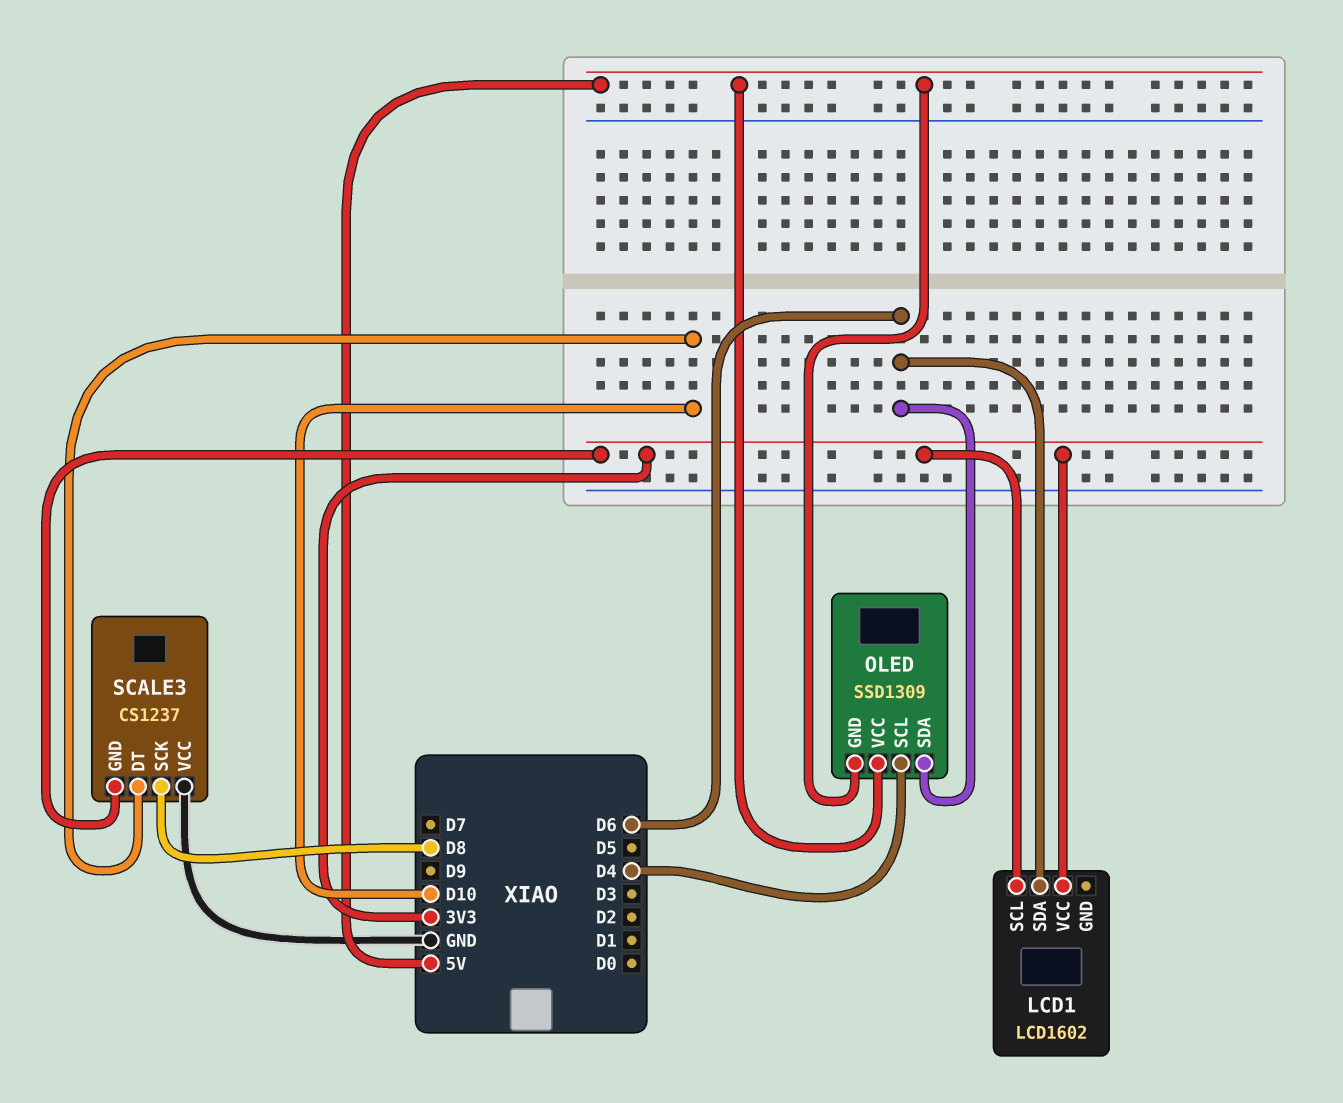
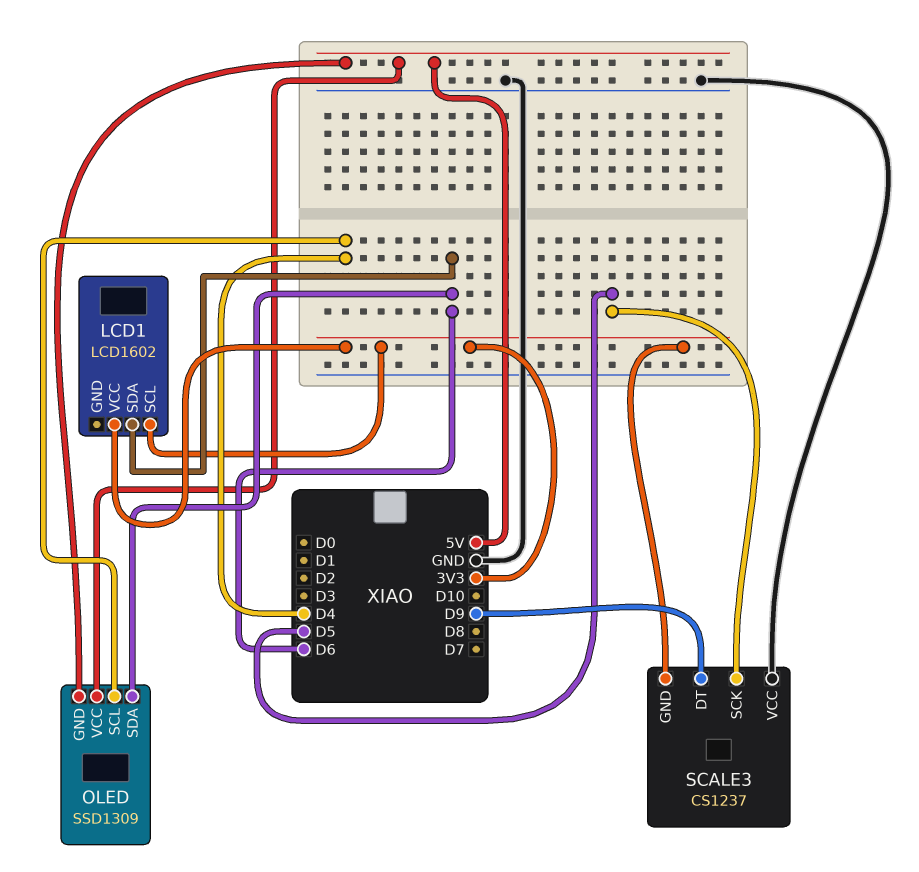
SCALE3 pin DT: D10 -> D9
SCALE3 pin SCK: D8 -> D5

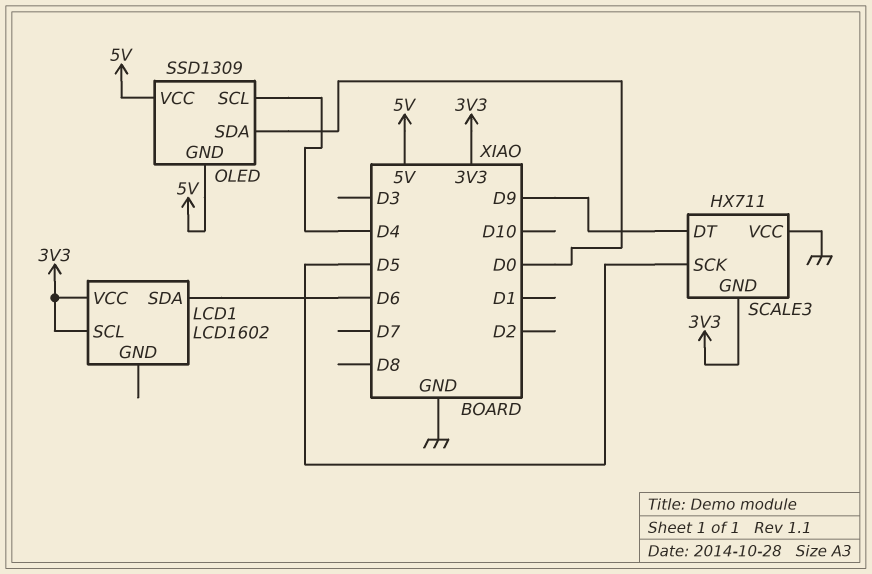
OLED pin SDA: D6 -> D0
SCALE3: CS1237 -> HX711

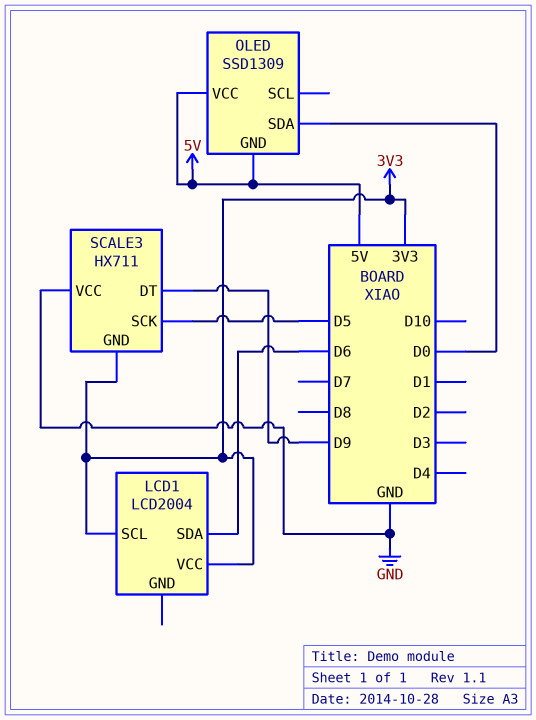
LCD1: LCD1602 -> LCD2004
OLED pin SCL: D4 -> none

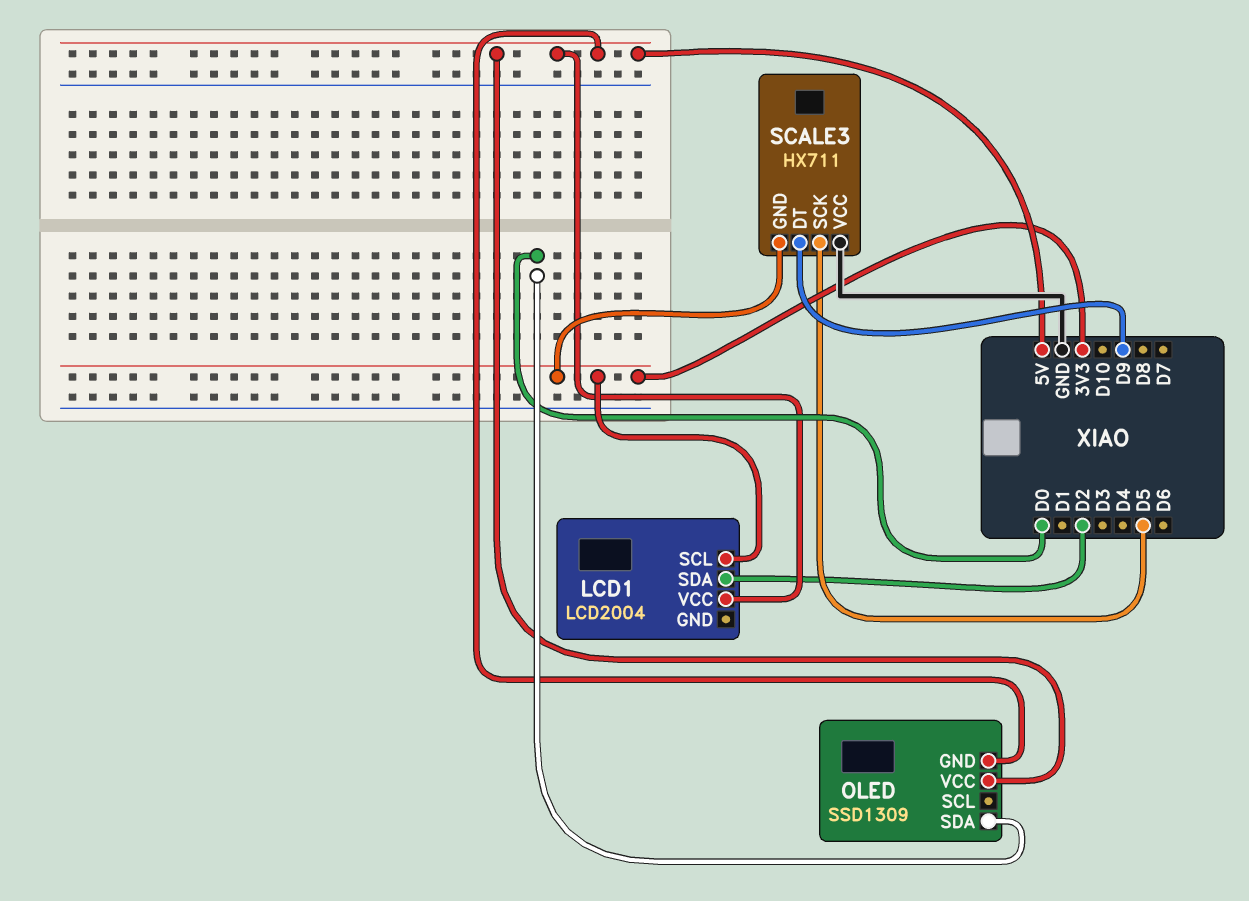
LCD1 pin SDA: D6 -> D2
LCD1 pin VCC: 3V3 -> 5V

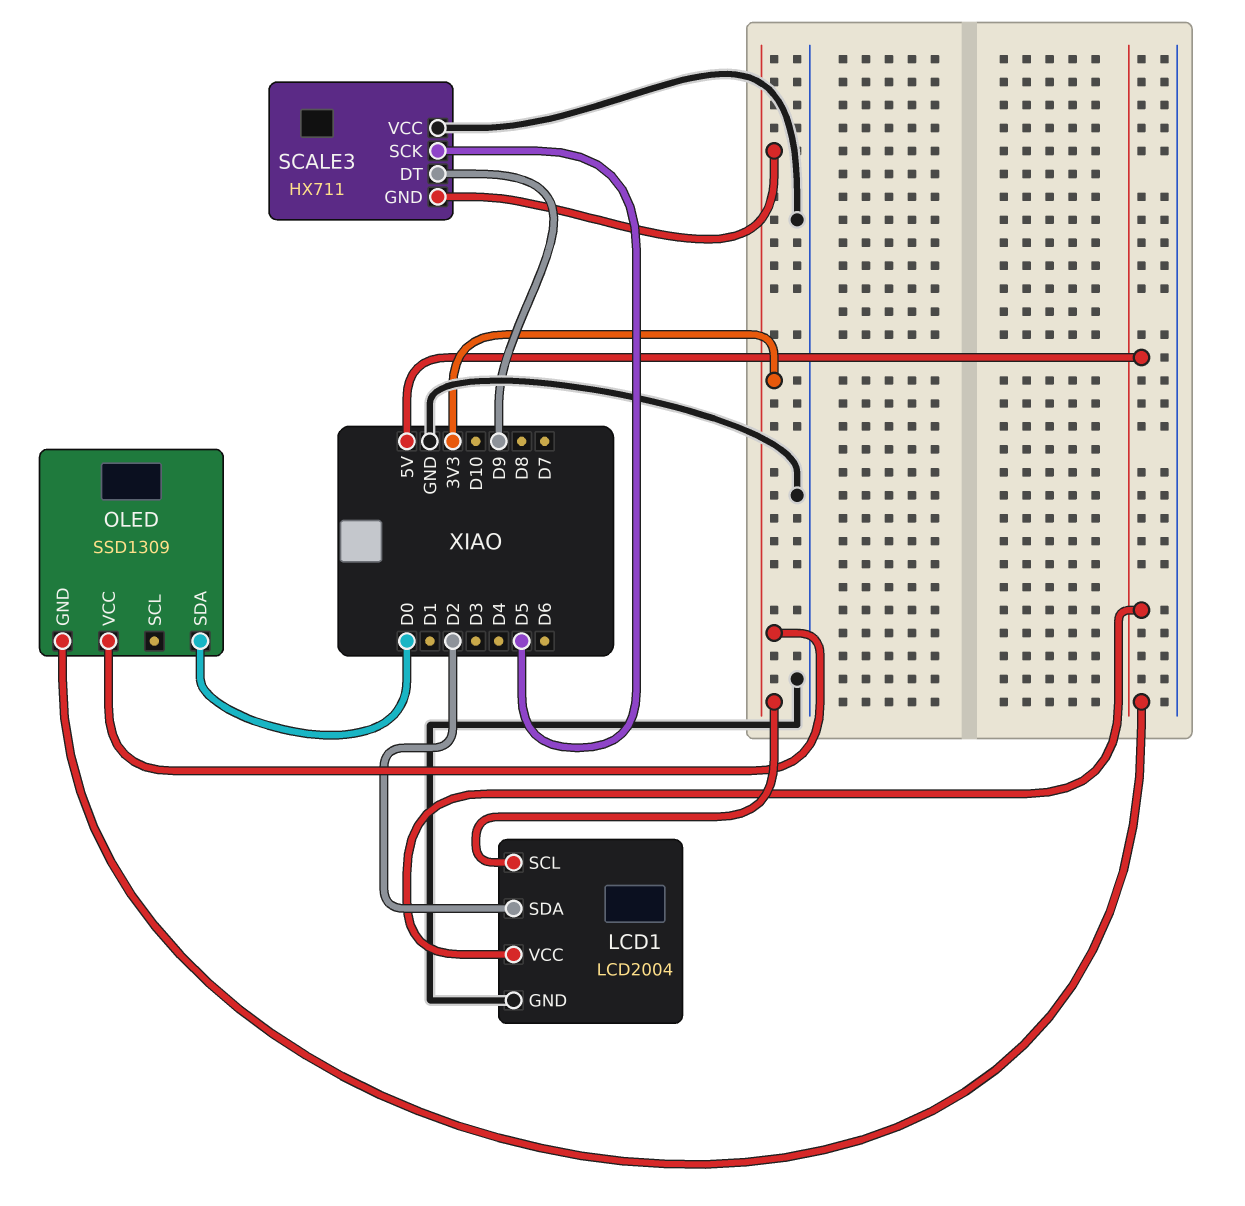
LCD1 pin GND: none -> GND
OLED pin VCC: 5V -> 3V3

